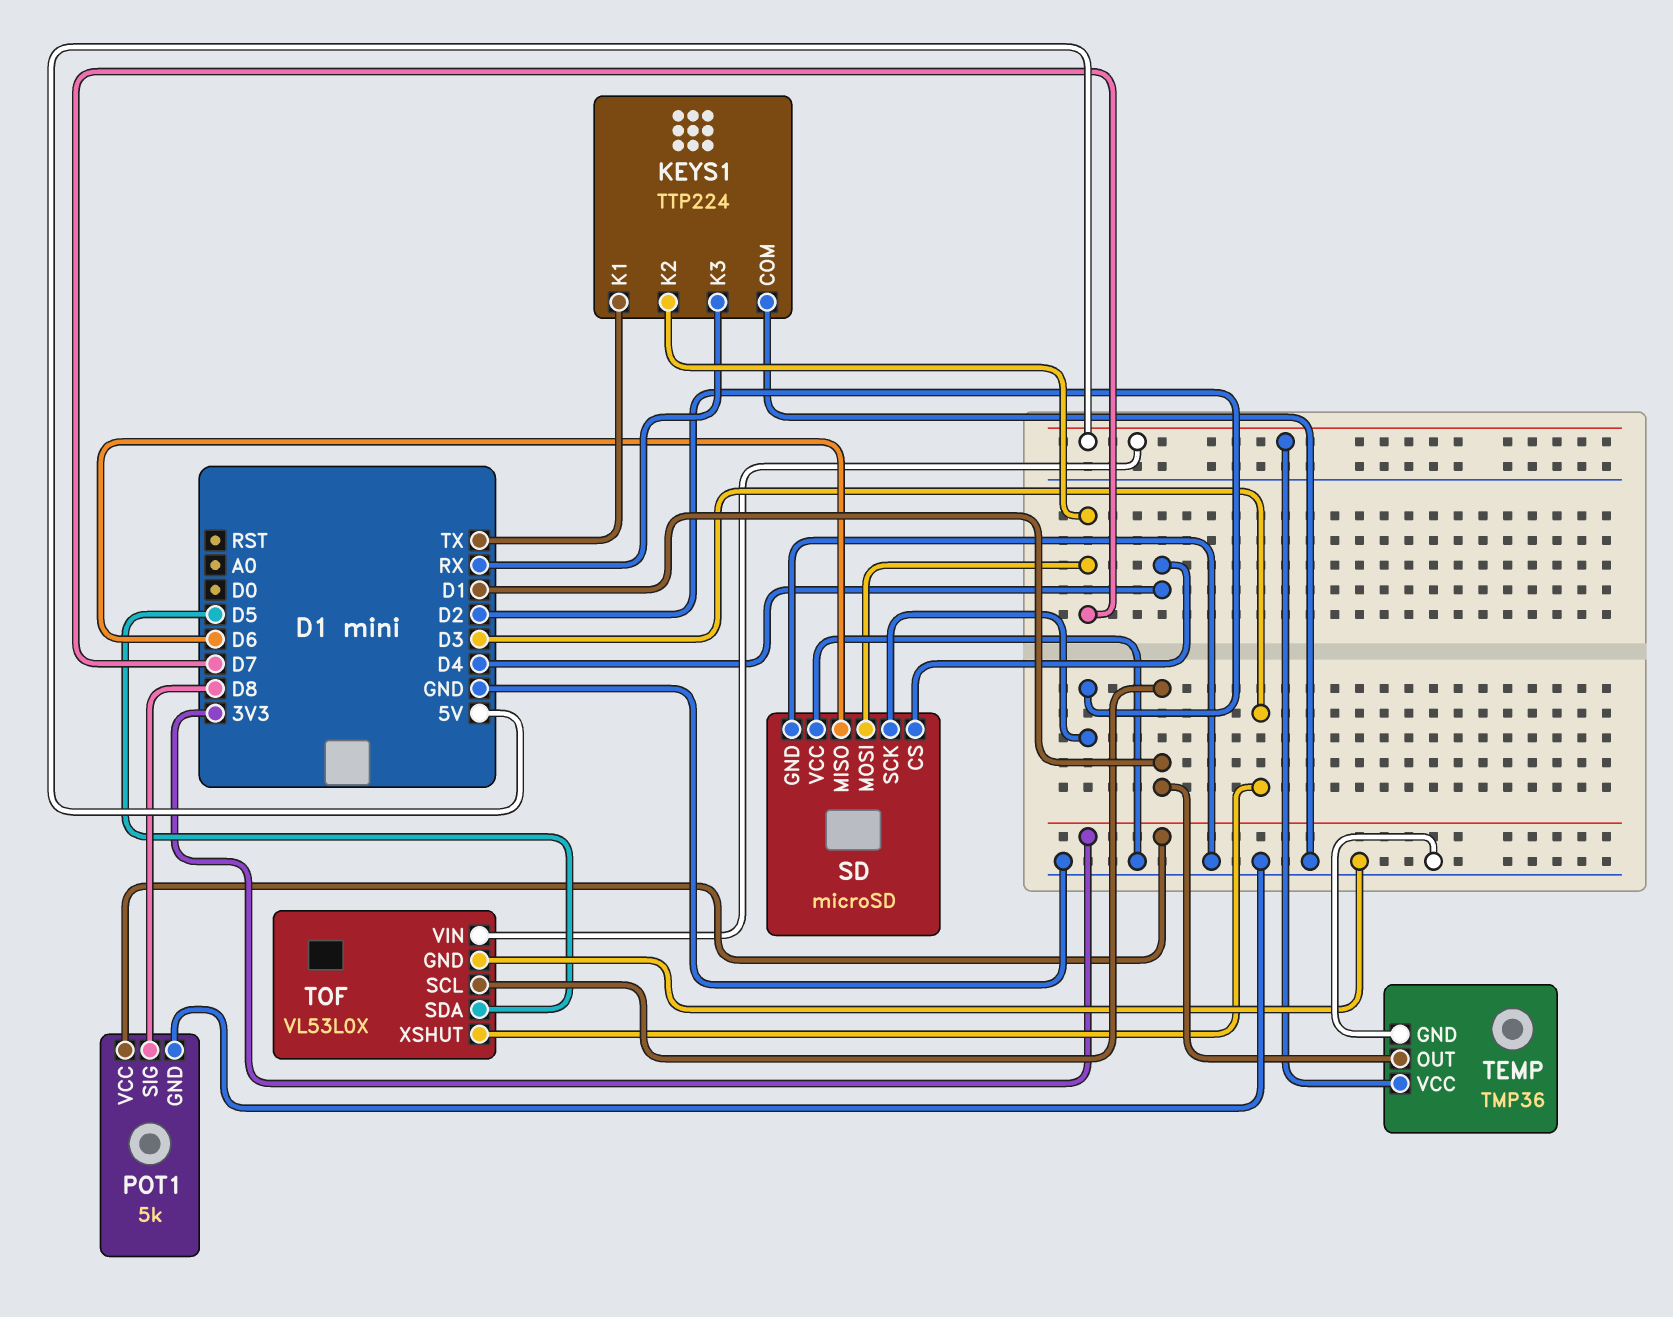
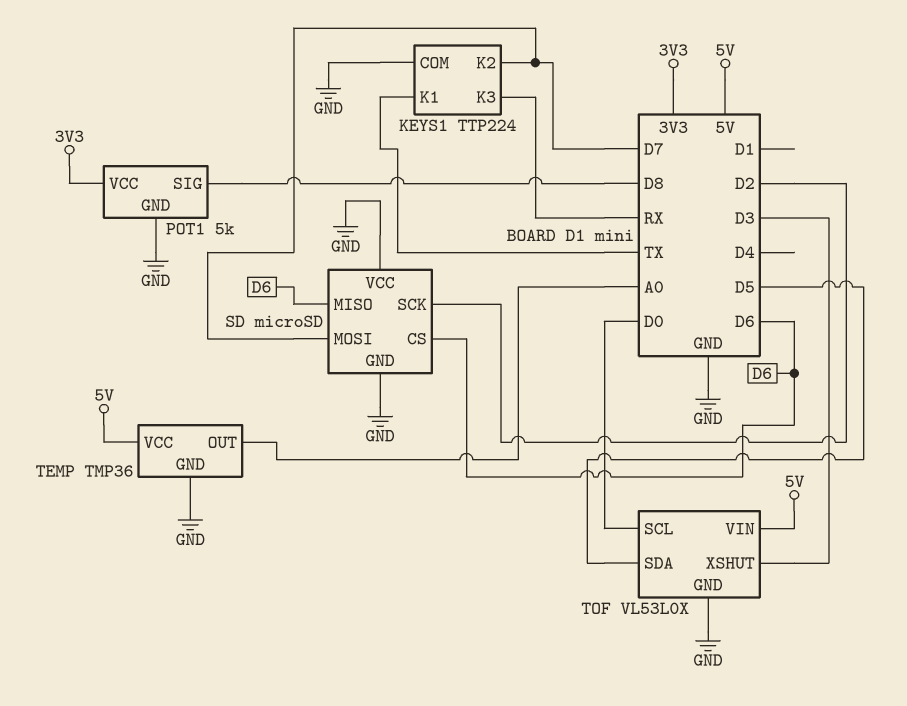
SD pin CS: D4 -> D6
TEMP pin OUT: D1 -> A0
TOF pin SCL: D1 -> D0

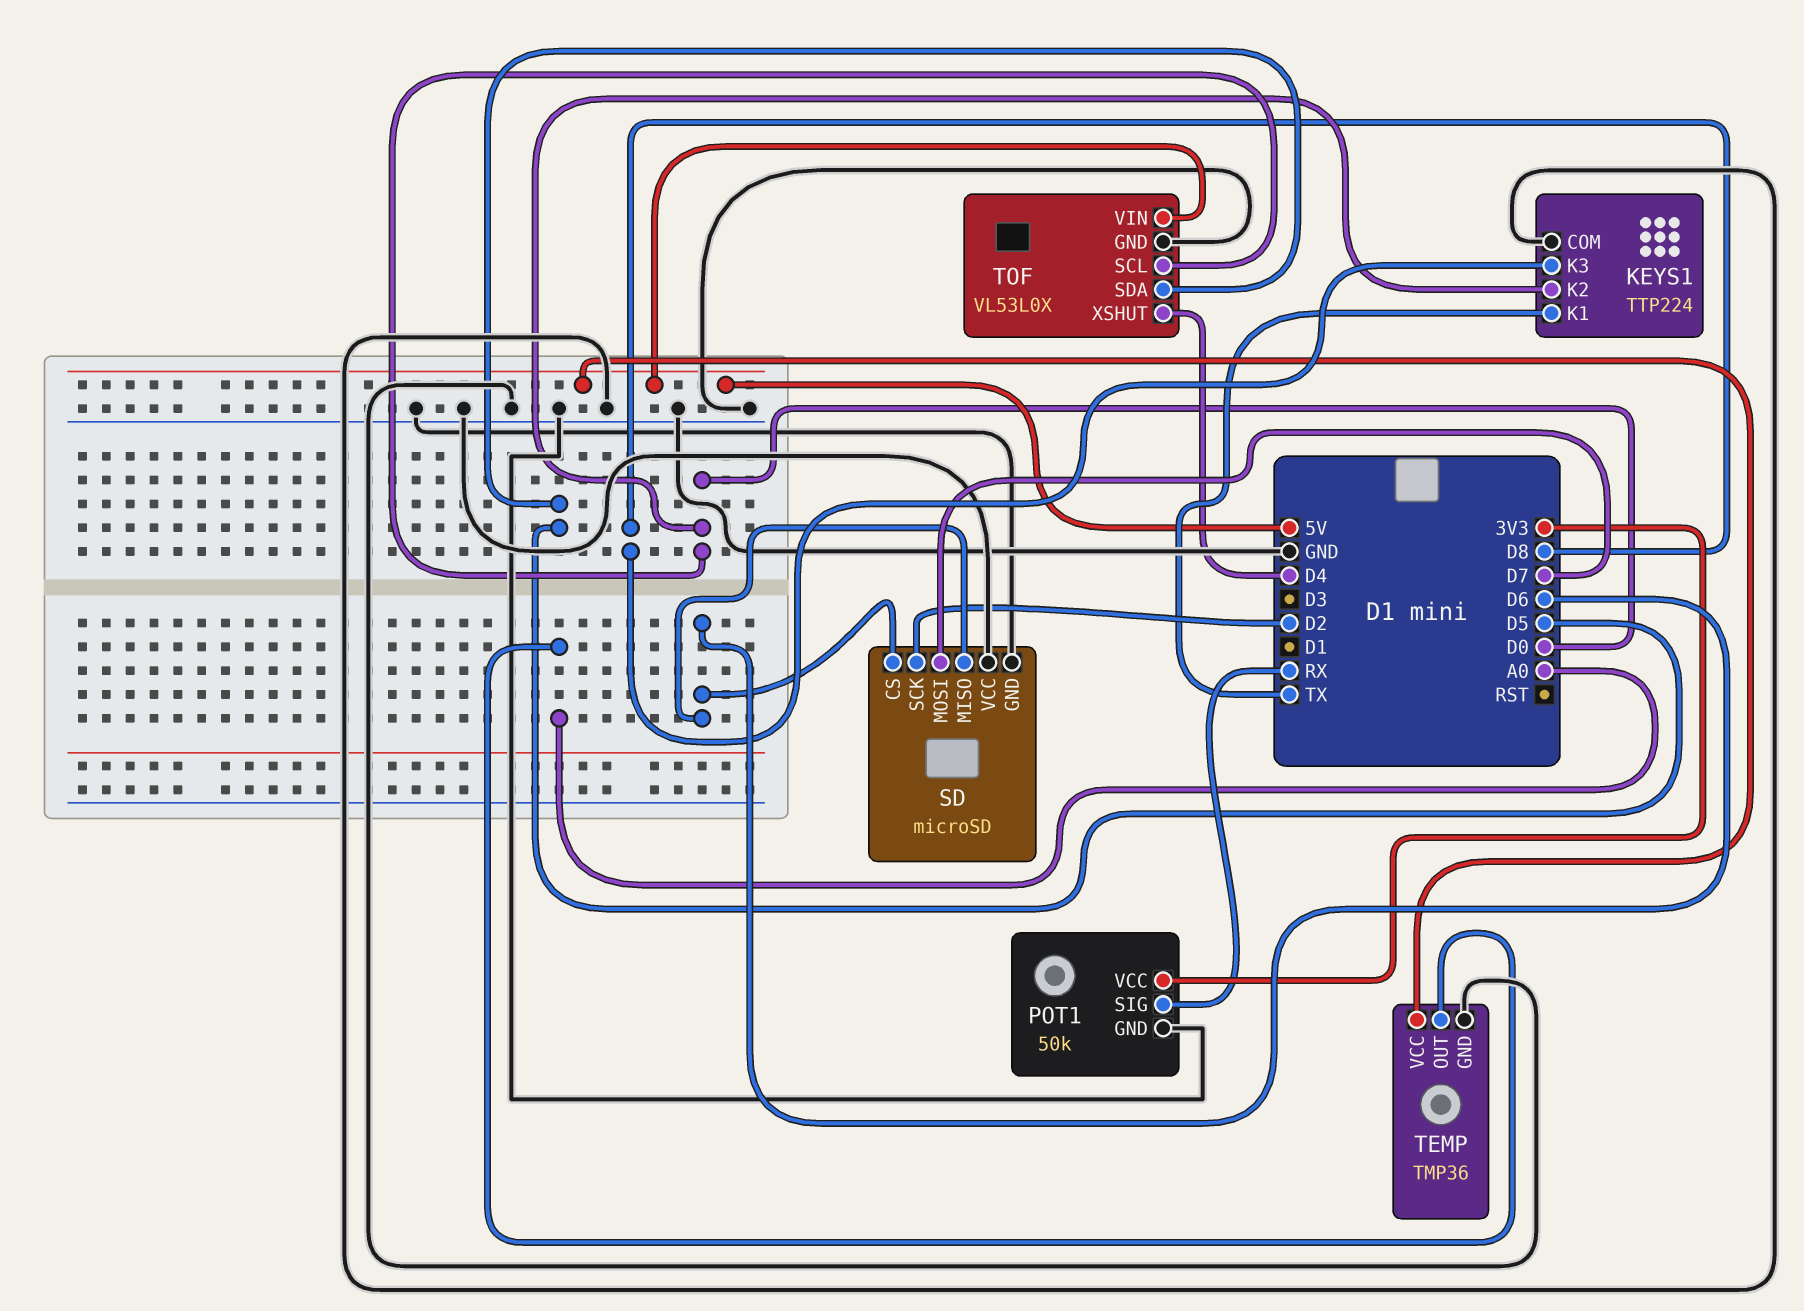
KEYS1 pin K2: D7 -> D0
KEYS1 pin K3: RX -> D8
POT1: 5k -> 50k
POT1 pin SIG: D8 -> RX
TOF pin XSHUT: D3 -> D4

